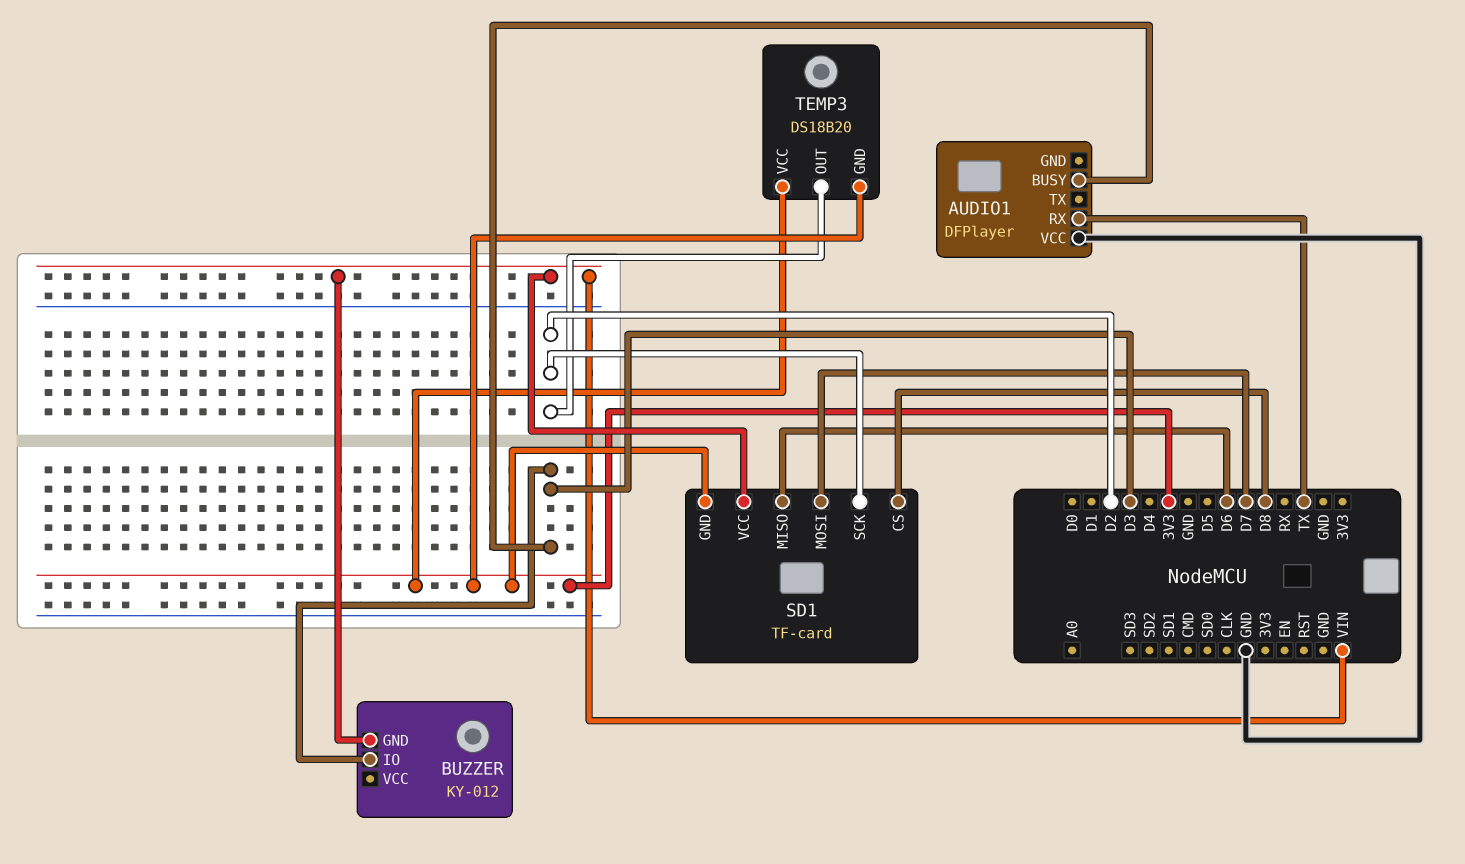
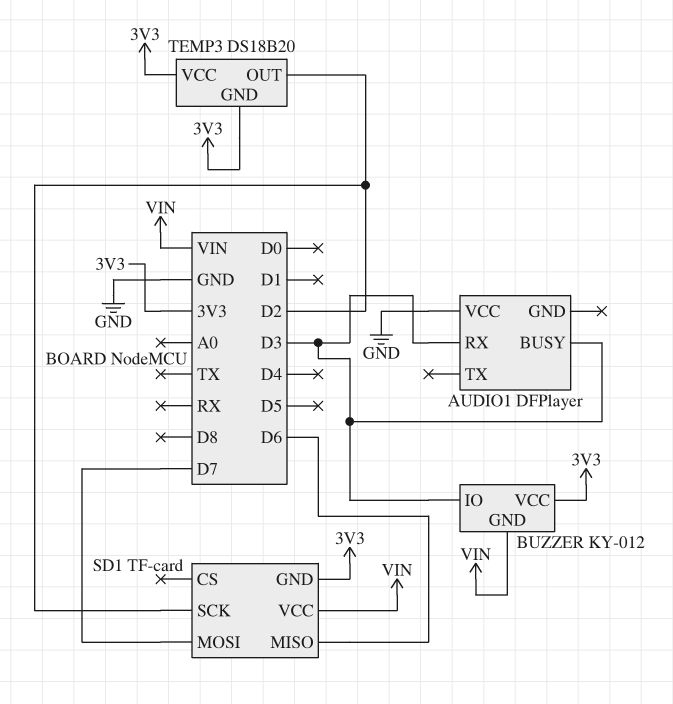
AUDIO1 pin RX: TX -> D3
BUZZER pin VCC: none -> 3V3
SD1 pin CS: D8 -> none

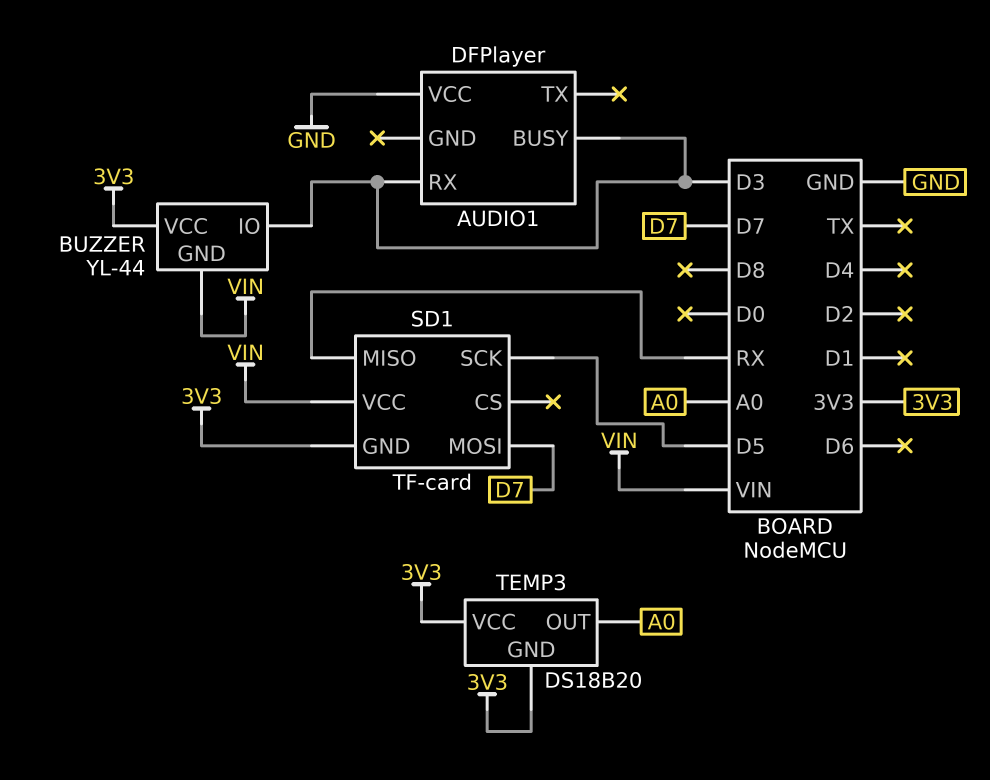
BUZZER: KY-012 -> YL-44
SD1 pin MISO: D6 -> RX
SD1 pin SCK: D2 -> D5
TEMP3 pin OUT: D2 -> A0

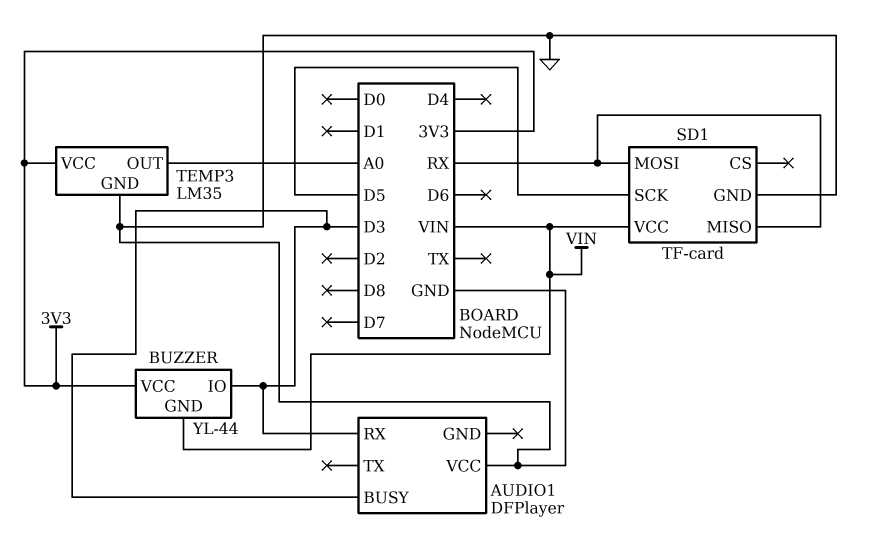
SD1 pin GND: 3V3 -> GND
SD1 pin MOSI: D7 -> RX
TEMP3: DS18B20 -> LM35
TEMP3 pin GND: 3V3 -> GND

